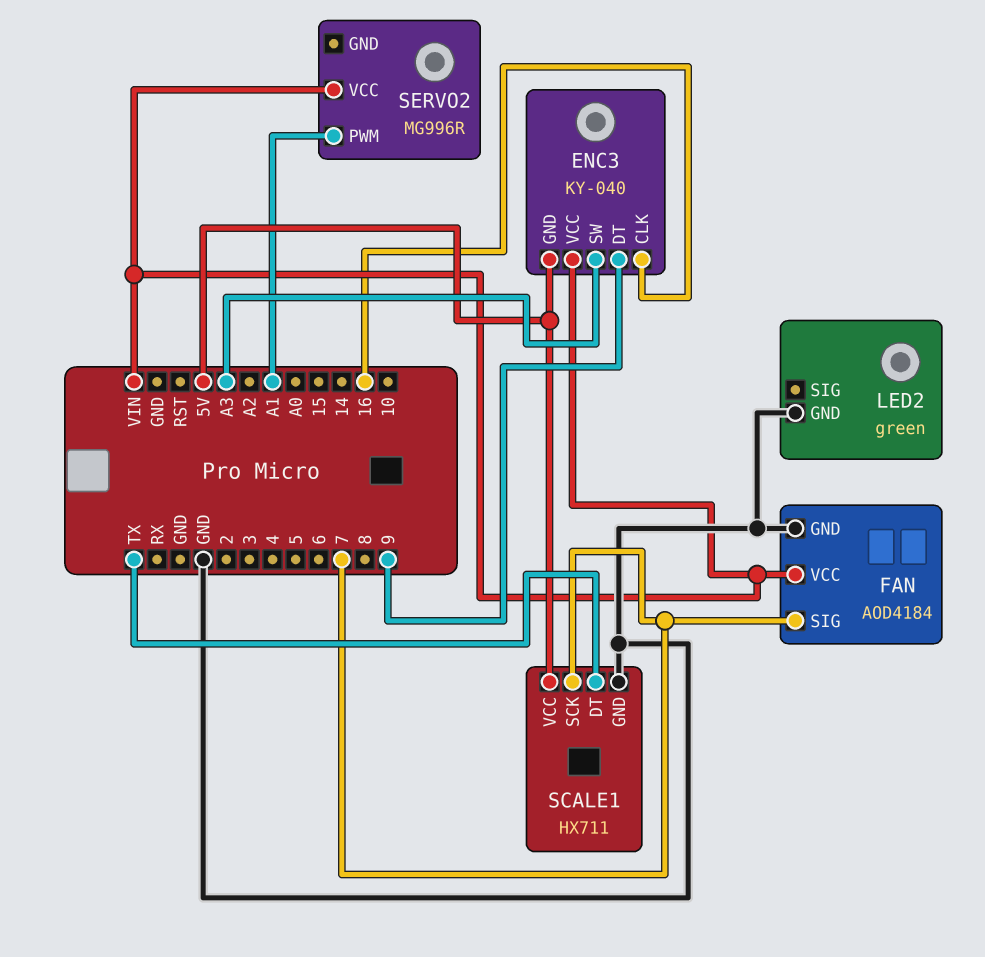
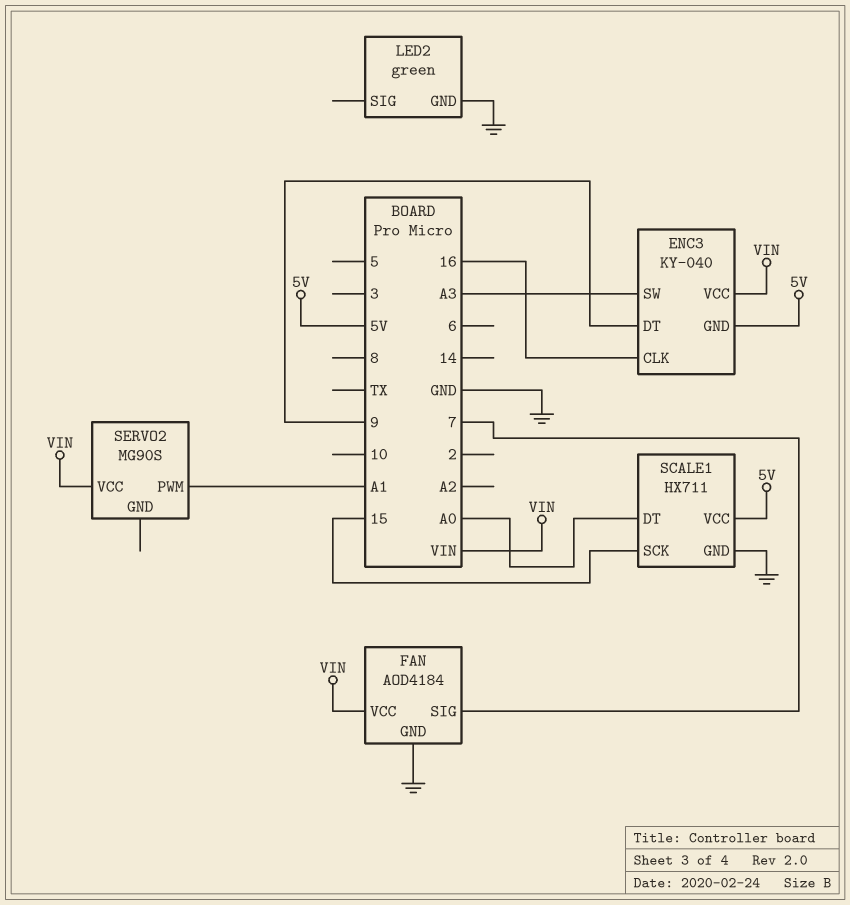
SCALE1 pin DT: TX -> A0
SCALE1 pin SCK: 7 -> 15
SERVO2: MG996R -> MG90S

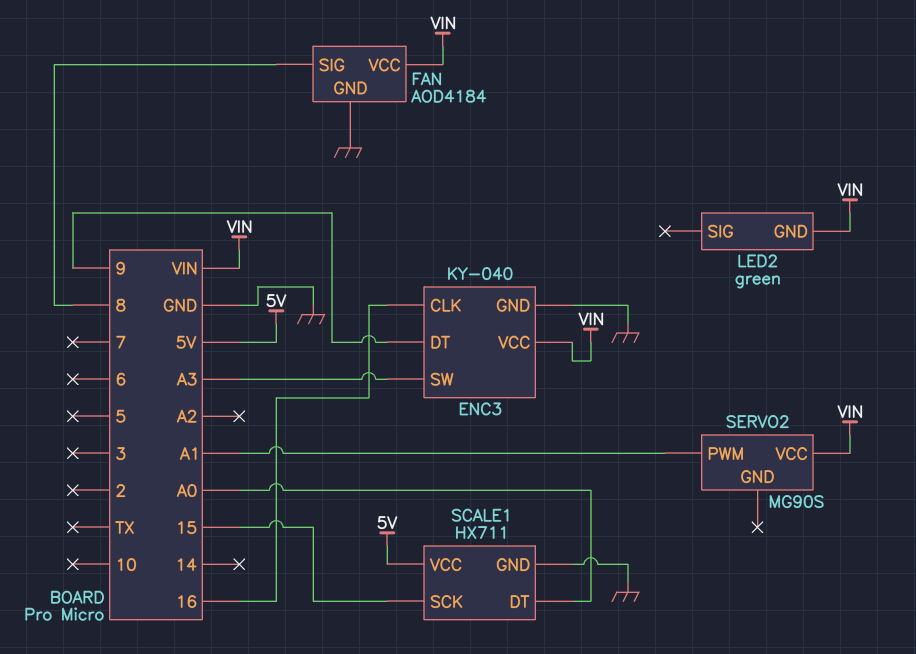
ENC3 pin GND: 5V -> GND
FAN pin SIG: 7 -> 8
LED2 pin GND: GND -> VIN

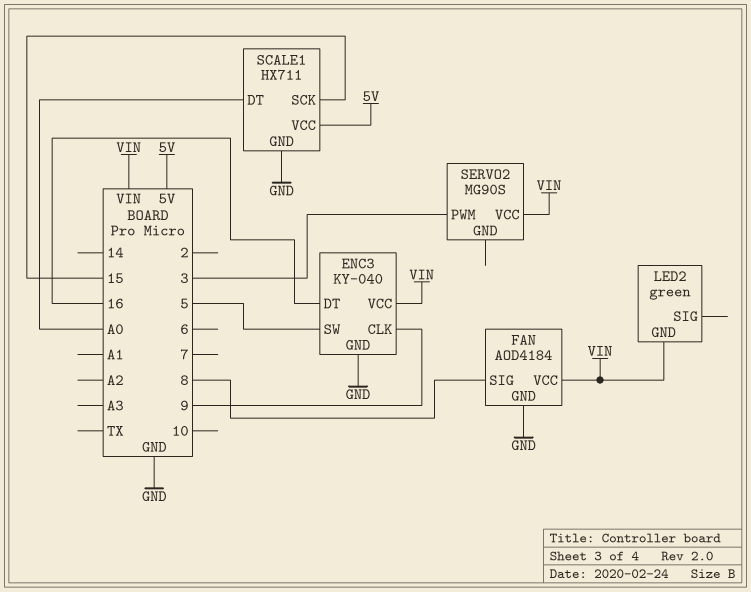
ENC3 pin CLK: 16 -> 9
ENC3 pin DT: 9 -> 16
ENC3 pin SW: A3 -> 5
SERVO2 pin PWM: A1 -> 3

